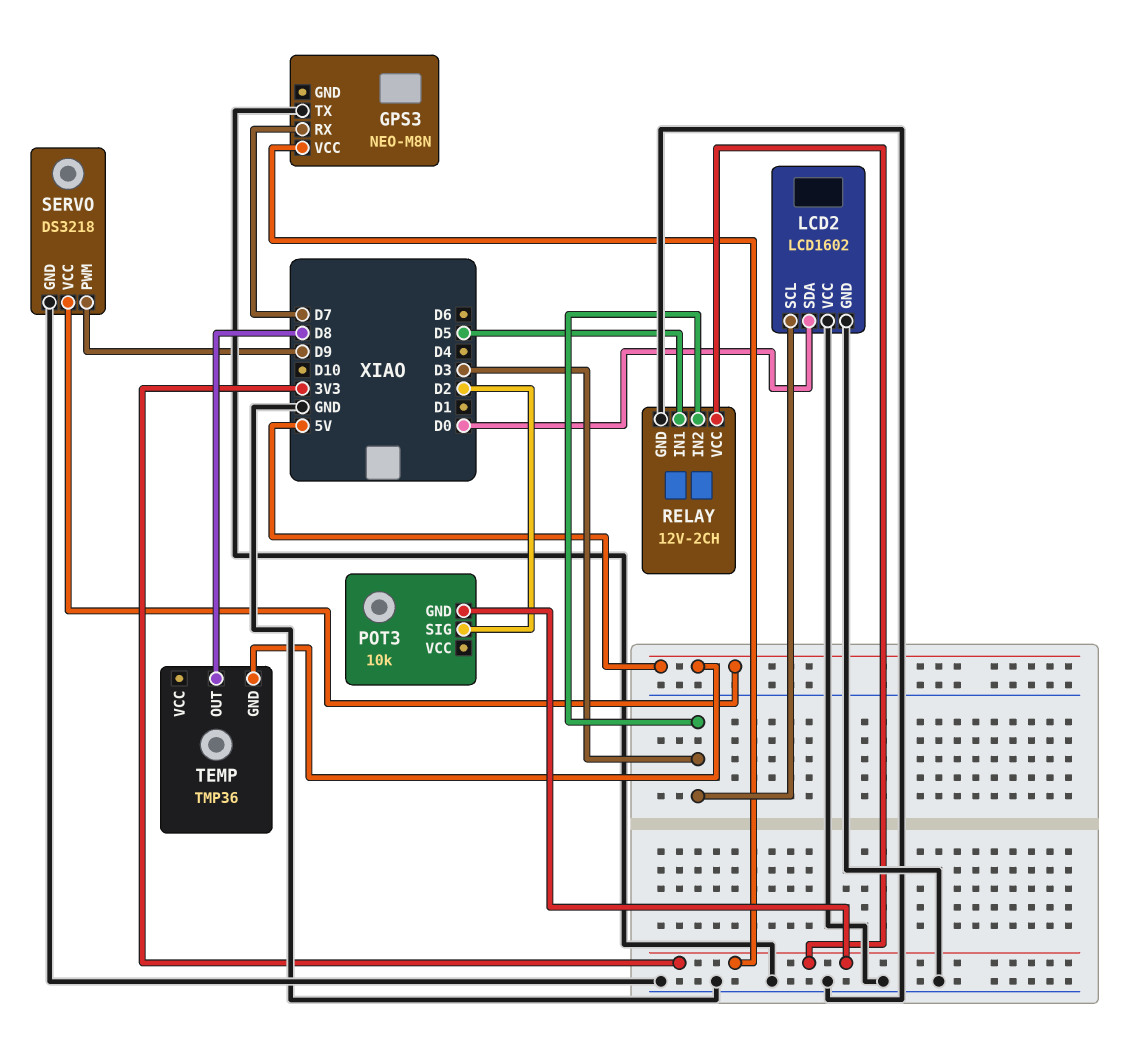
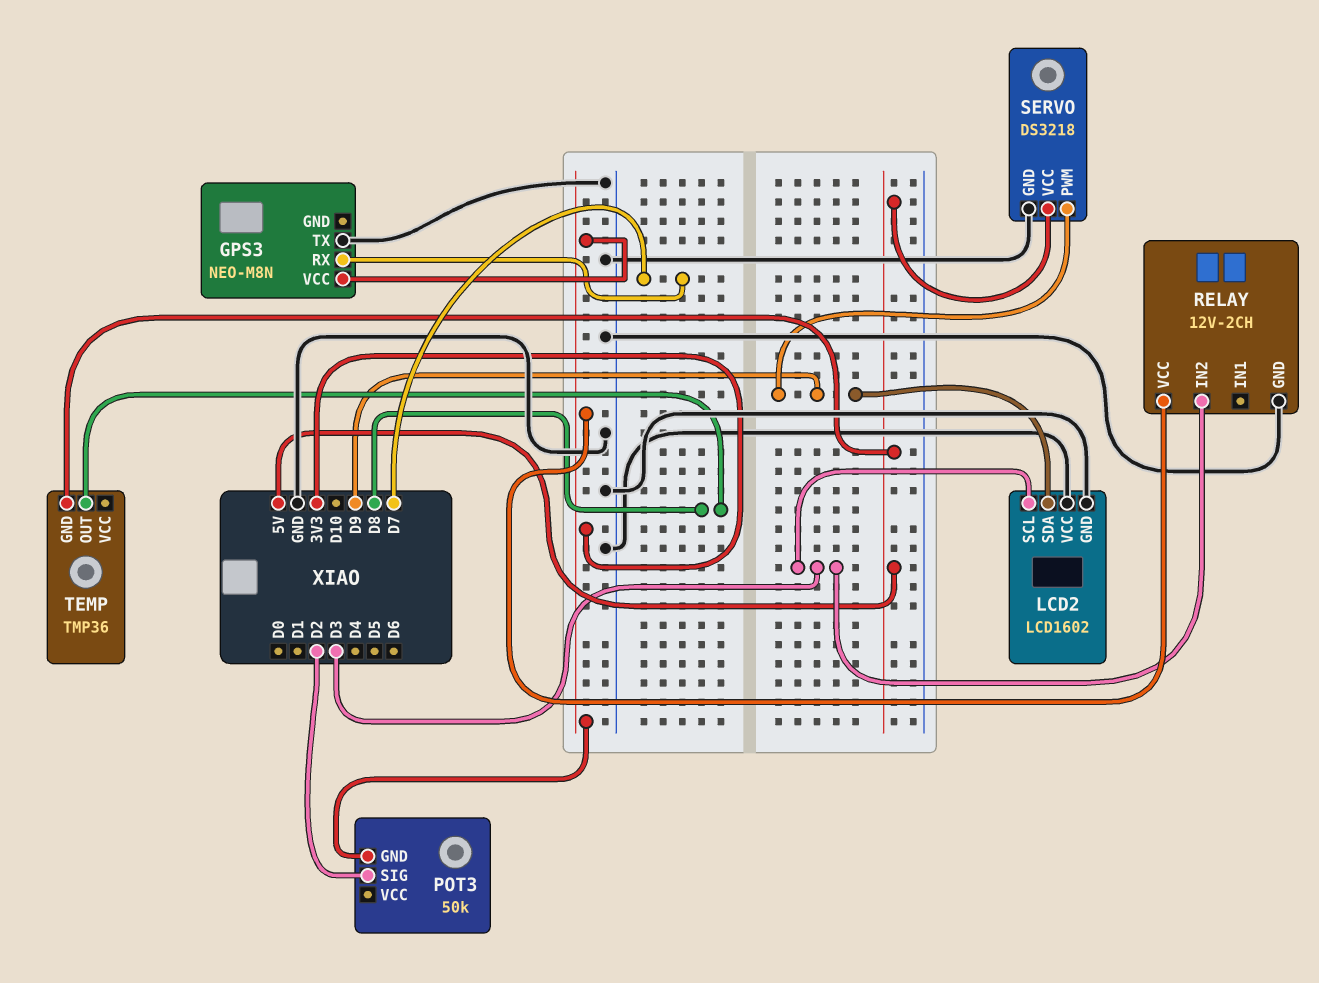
LCD2 pin SDA: D0 -> D9
POT3: 10k -> 50k
RELAY pin IN1: D5 -> none

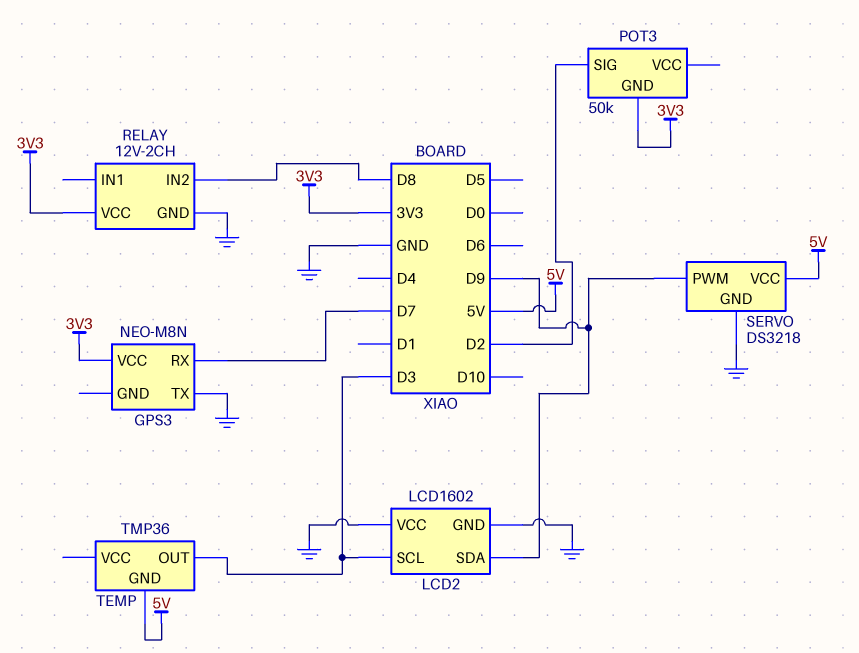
RELAY pin IN2: D3 -> D8
TEMP pin OUT: D8 -> D3

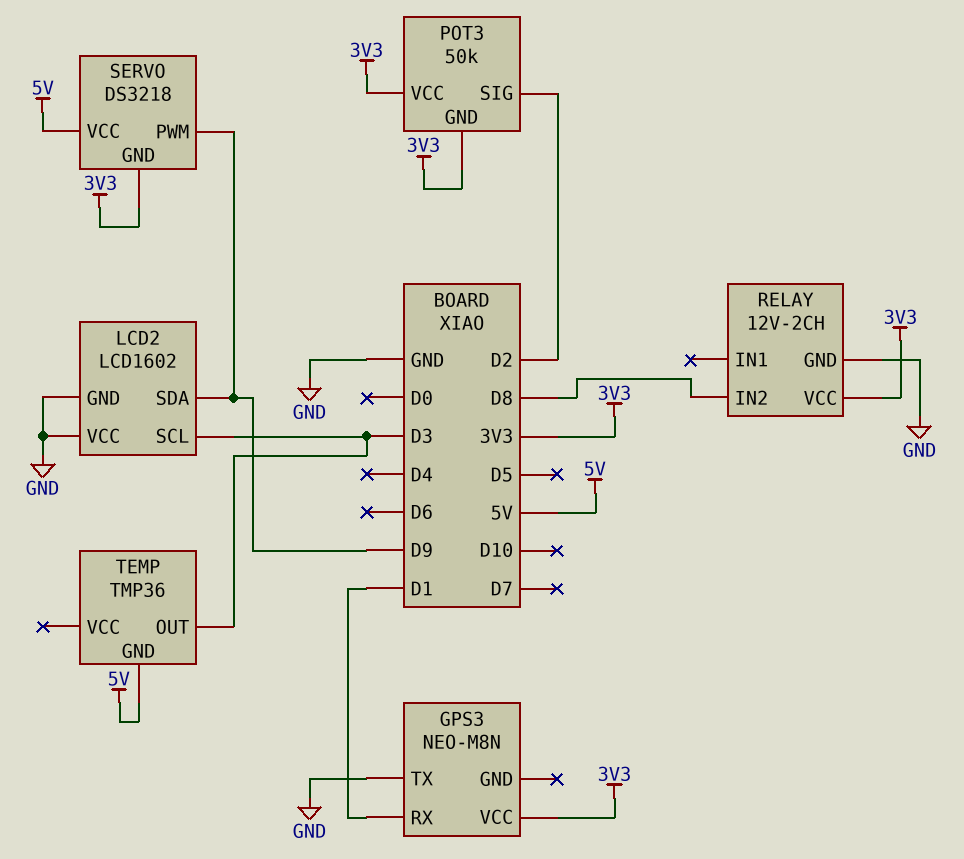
GPS3 pin RX: D7 -> D1
POT3 pin VCC: none -> 3V3
SERVO pin GND: GND -> 3V3

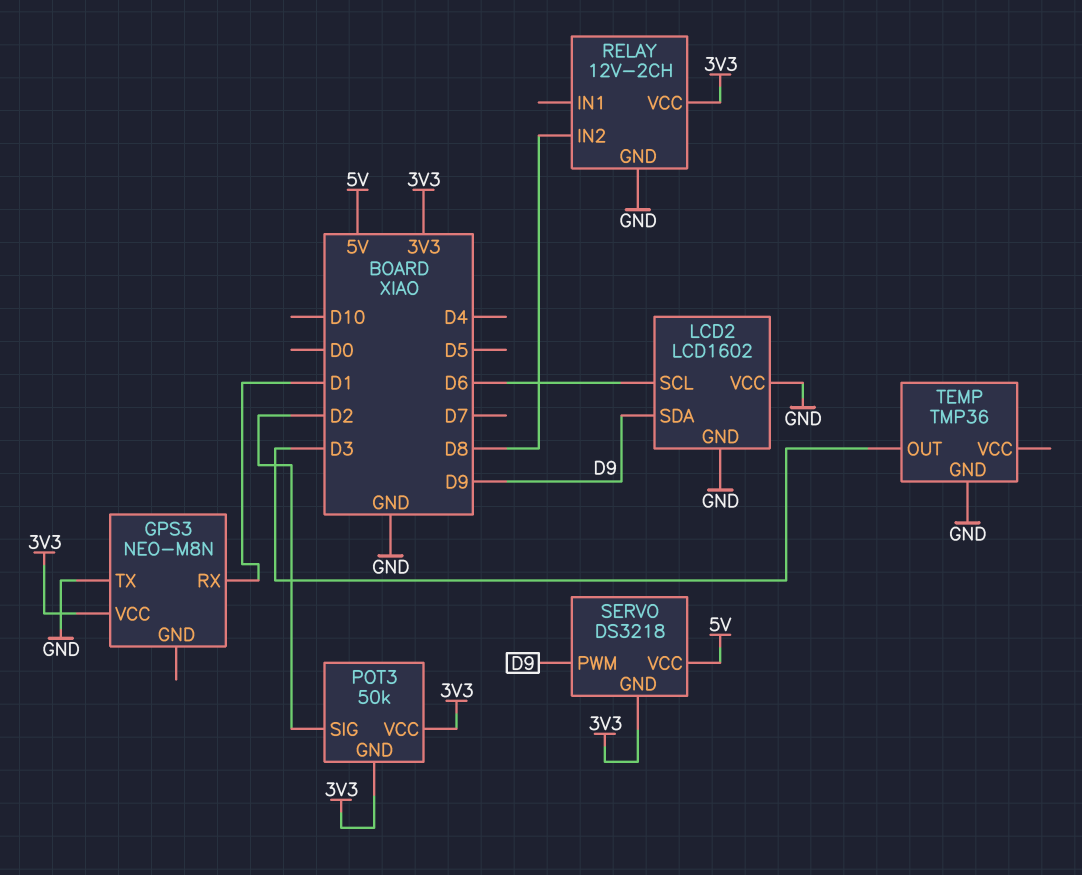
LCD2 pin SCL: D3 -> D6
TEMP pin GND: 5V -> GND

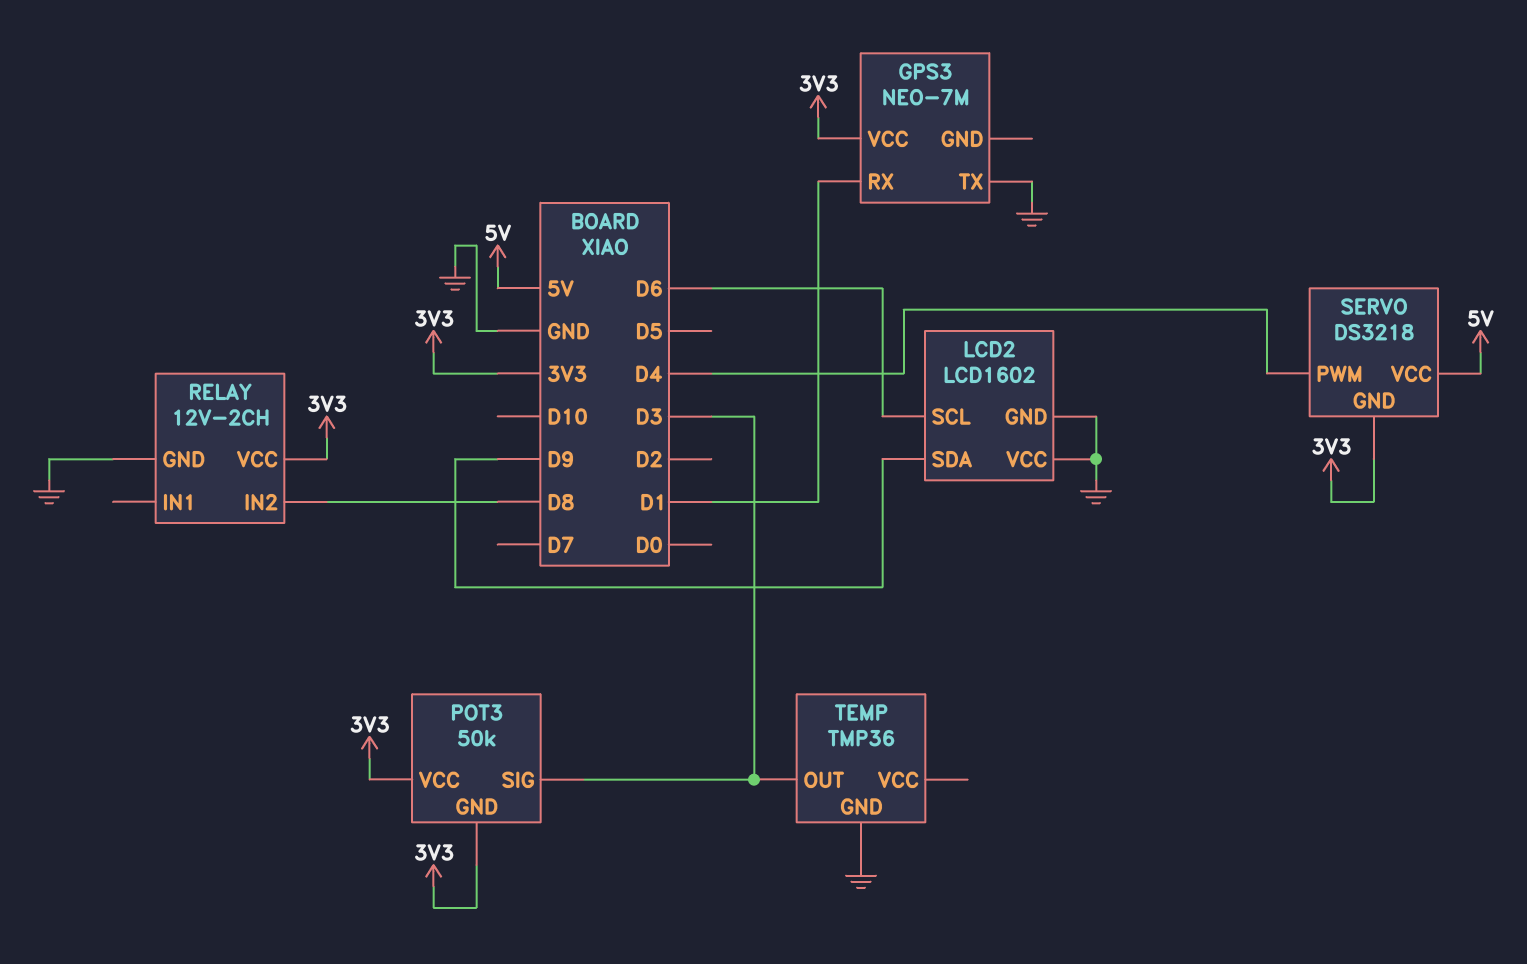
GPS3: NEO-M8N -> NEO-7M
POT3 pin SIG: D2 -> D3
SERVO pin PWM: D9 -> D4

